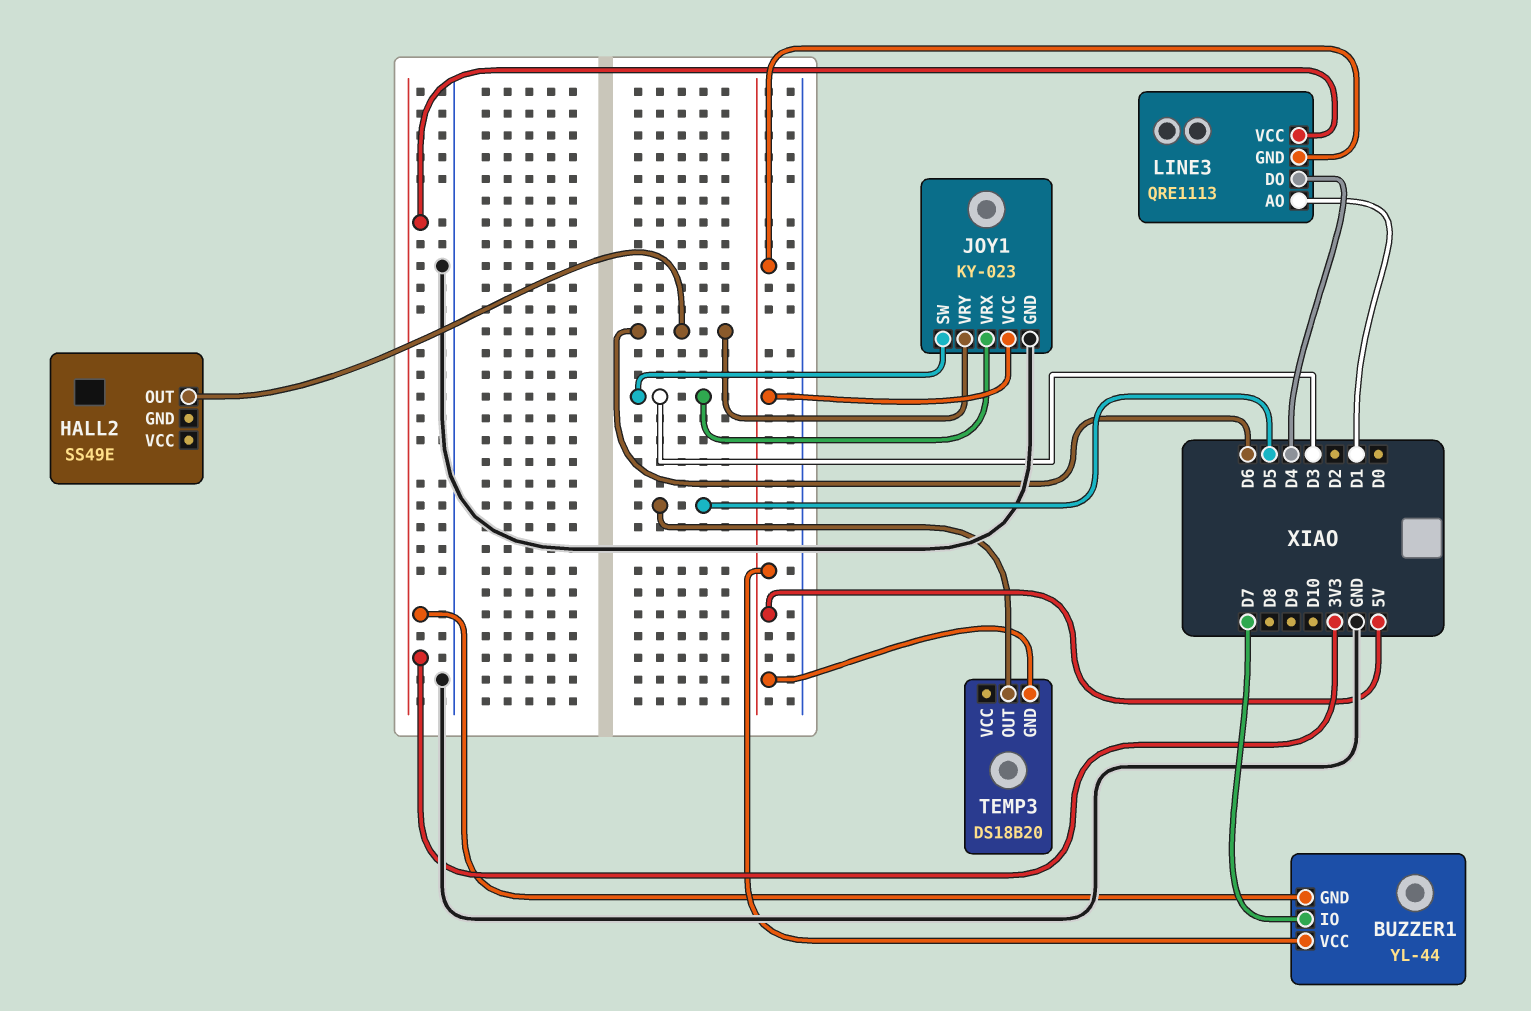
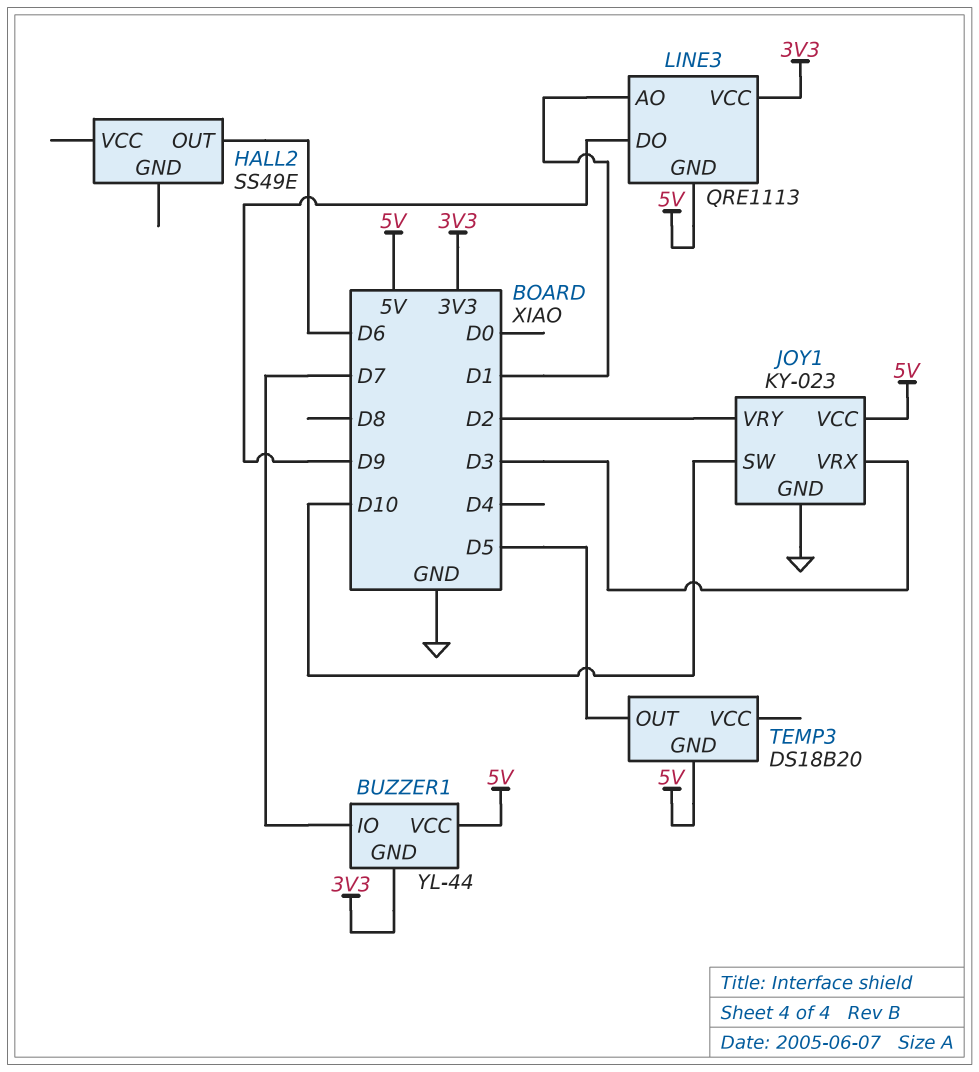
JOY1 pin SW: D3 -> D10
JOY1 pin VRY: D6 -> D2
LINE3 pin DO: D4 -> D9

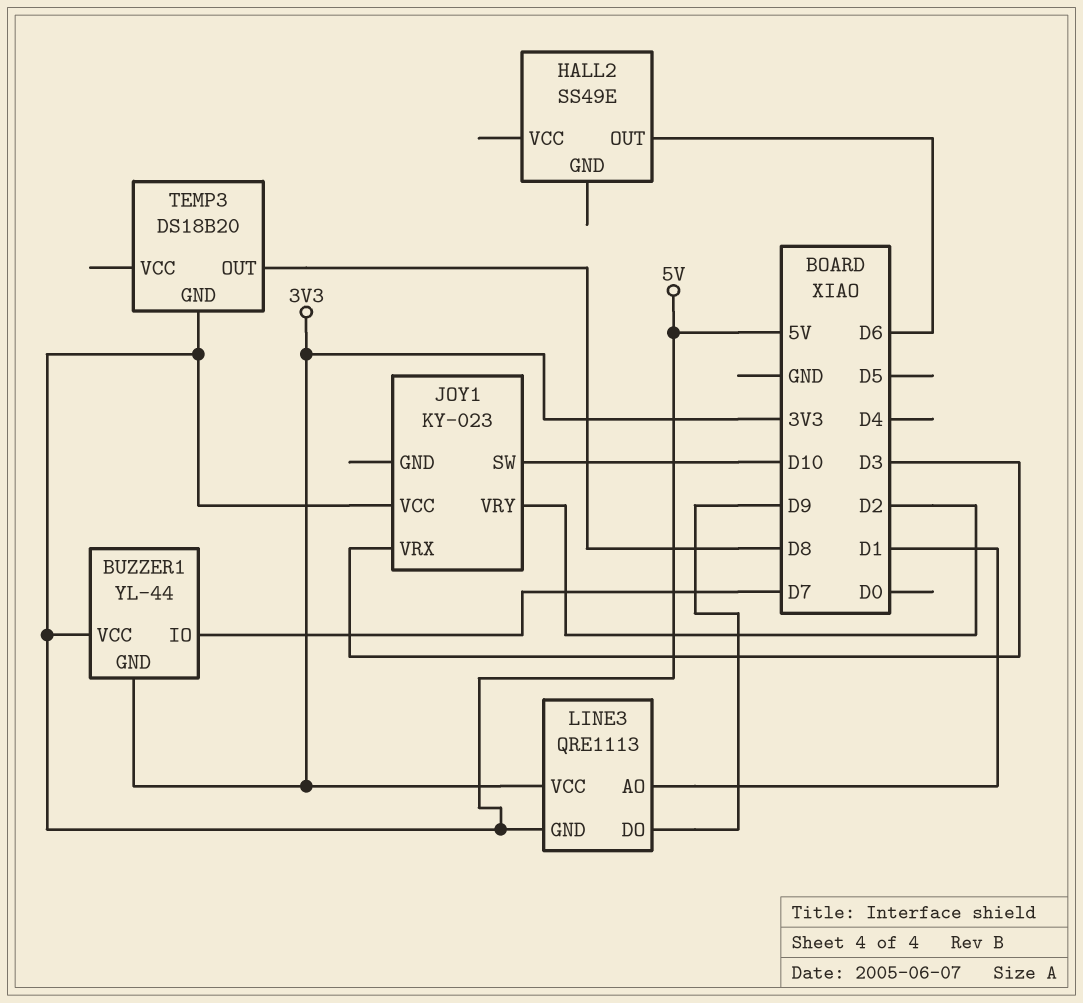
JOY1 pin GND: GND -> none
TEMP3 pin OUT: D5 -> D8

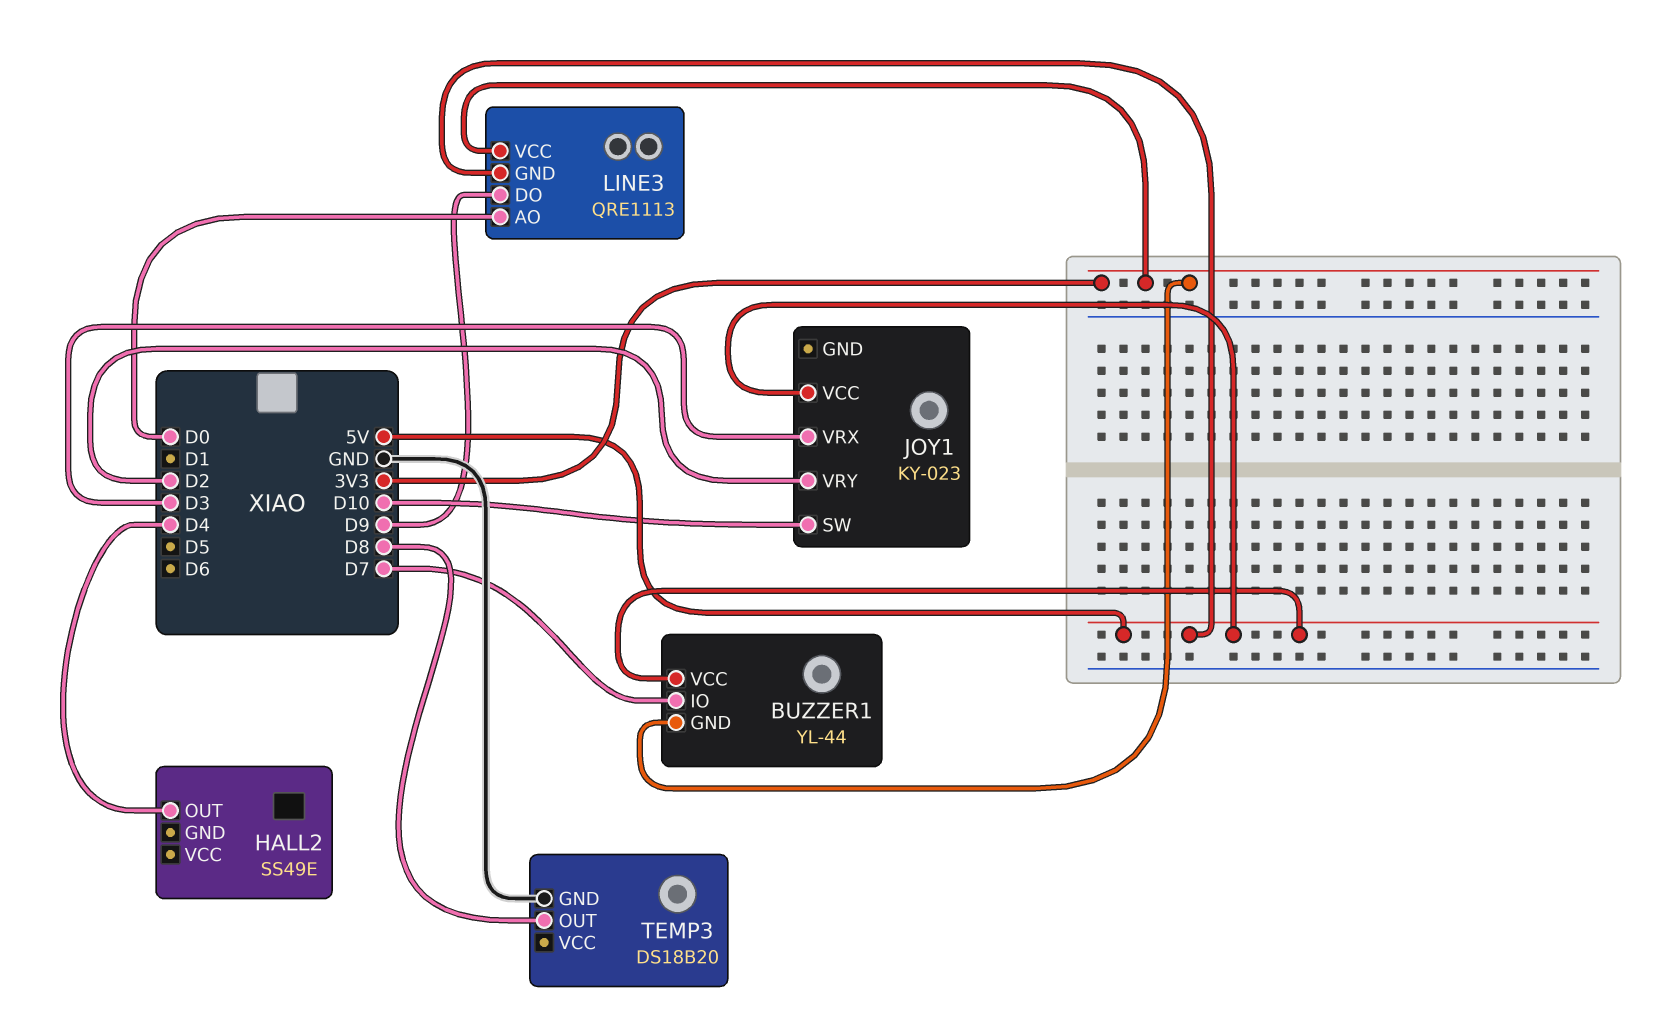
HALL2 pin OUT: D6 -> D4
LINE3 pin AO: D1 -> D0
TEMP3 pin GND: 5V -> GND

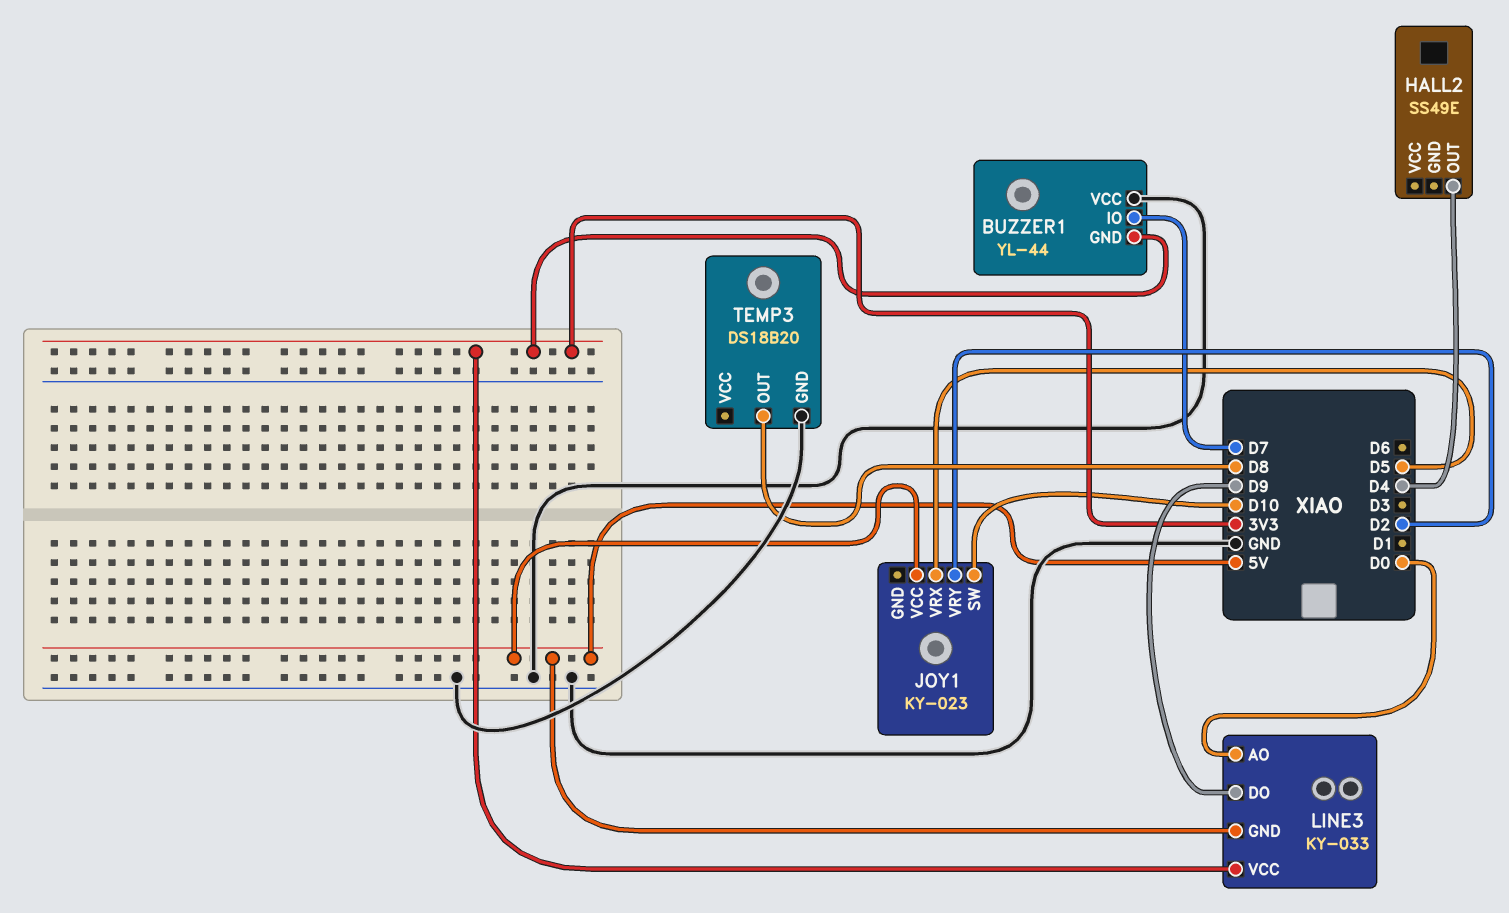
BUZZER1 pin VCC: 5V -> GND
JOY1 pin VRX: D3 -> D5
LINE3: QRE1113 -> KY-033

